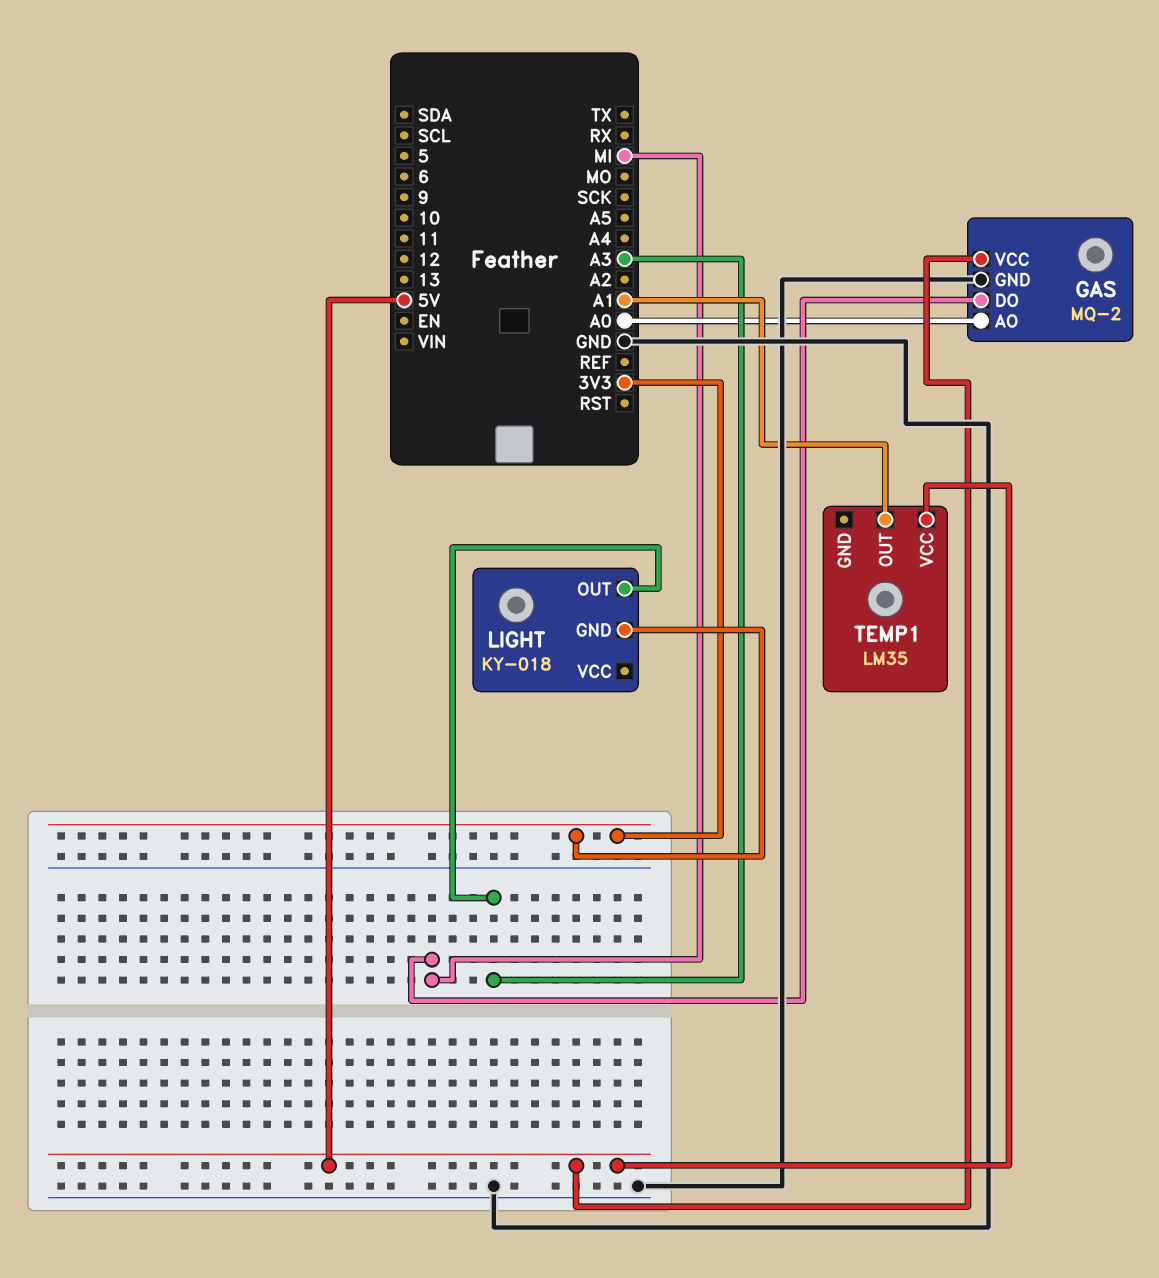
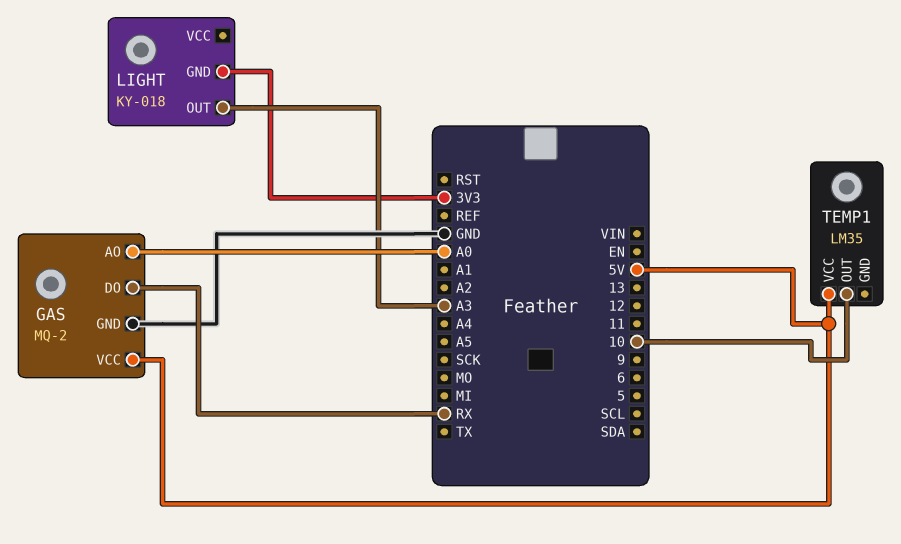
GAS pin DO: MI -> RX
TEMP1 pin OUT: A1 -> 10

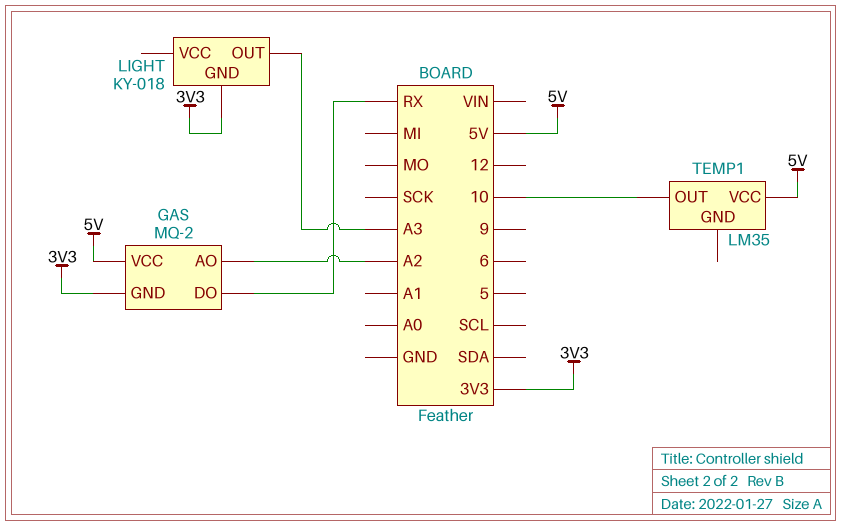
GAS pin AO: A0 -> A2
GAS pin GND: GND -> 3V3

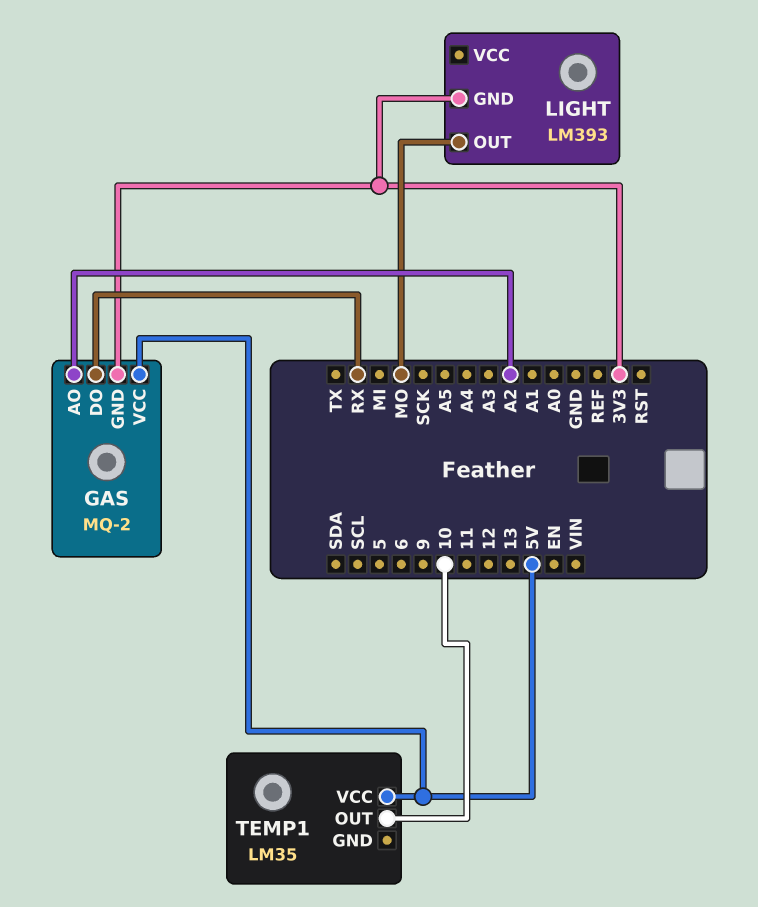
LIGHT: KY-018 -> LM393
LIGHT pin OUT: A3 -> MO

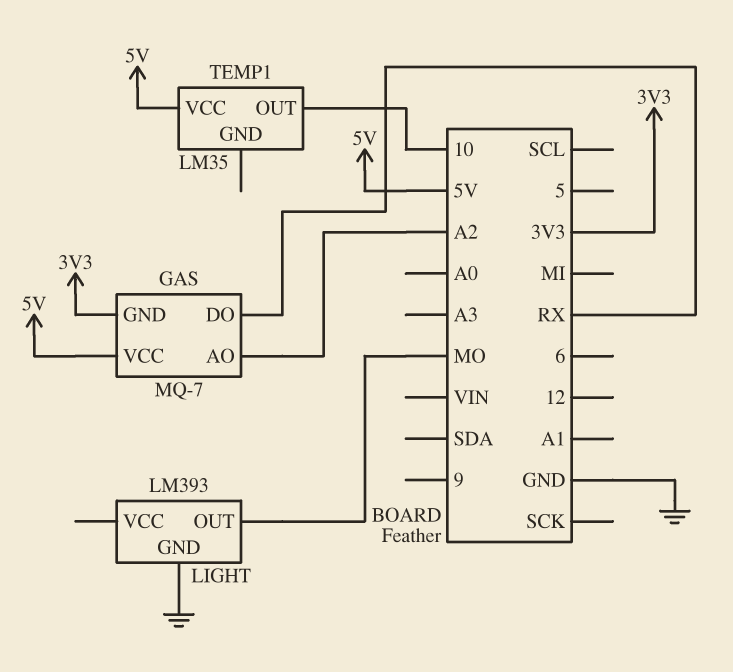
GAS: MQ-2 -> MQ-7
LIGHT pin GND: 3V3 -> GND

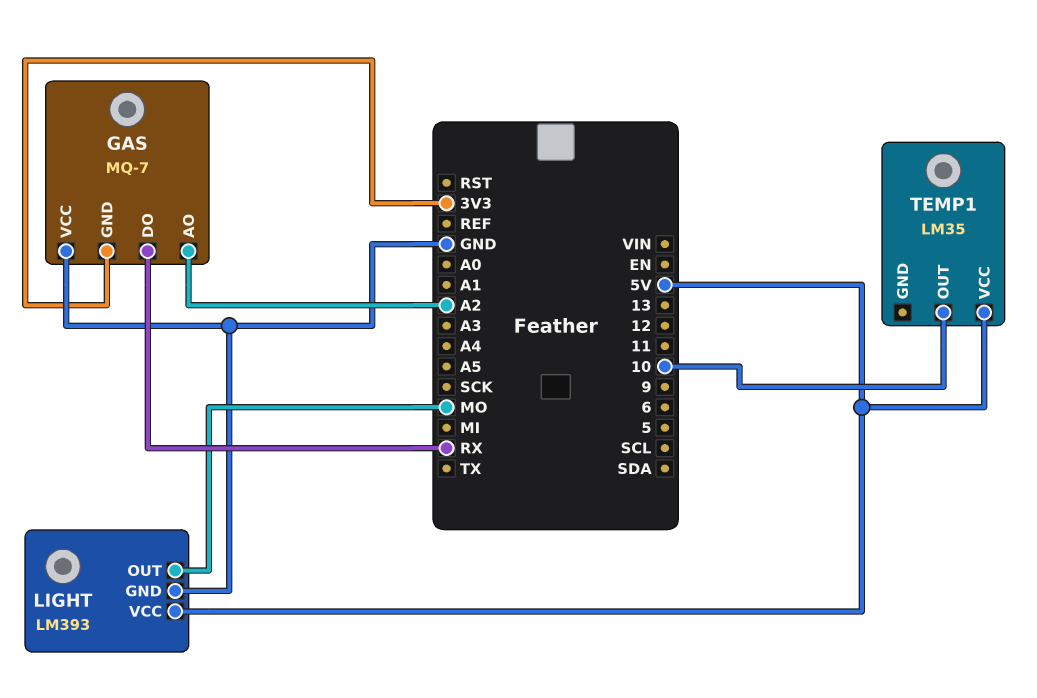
GAS pin VCC: 5V -> GND
LIGHT pin VCC: none -> 5V

